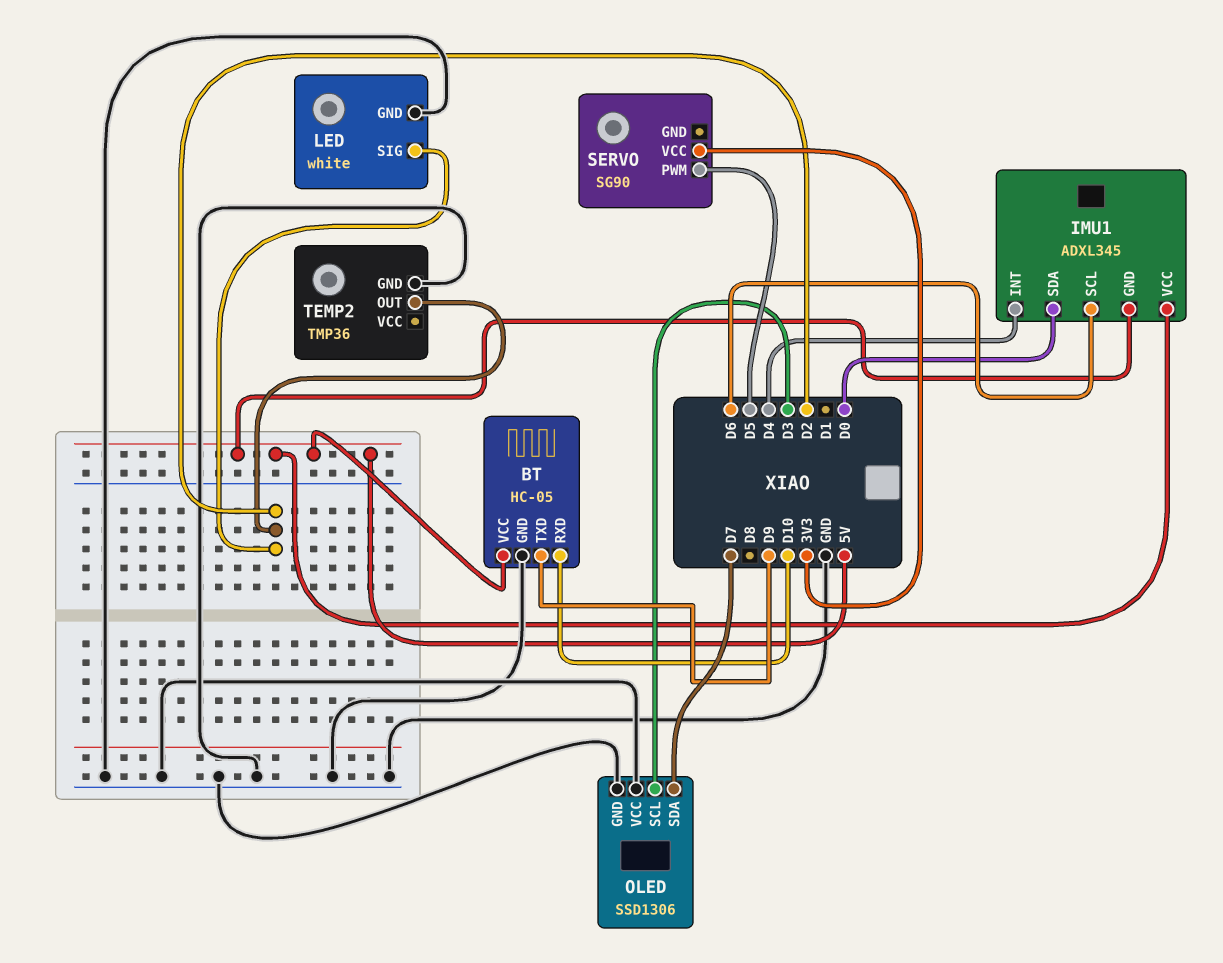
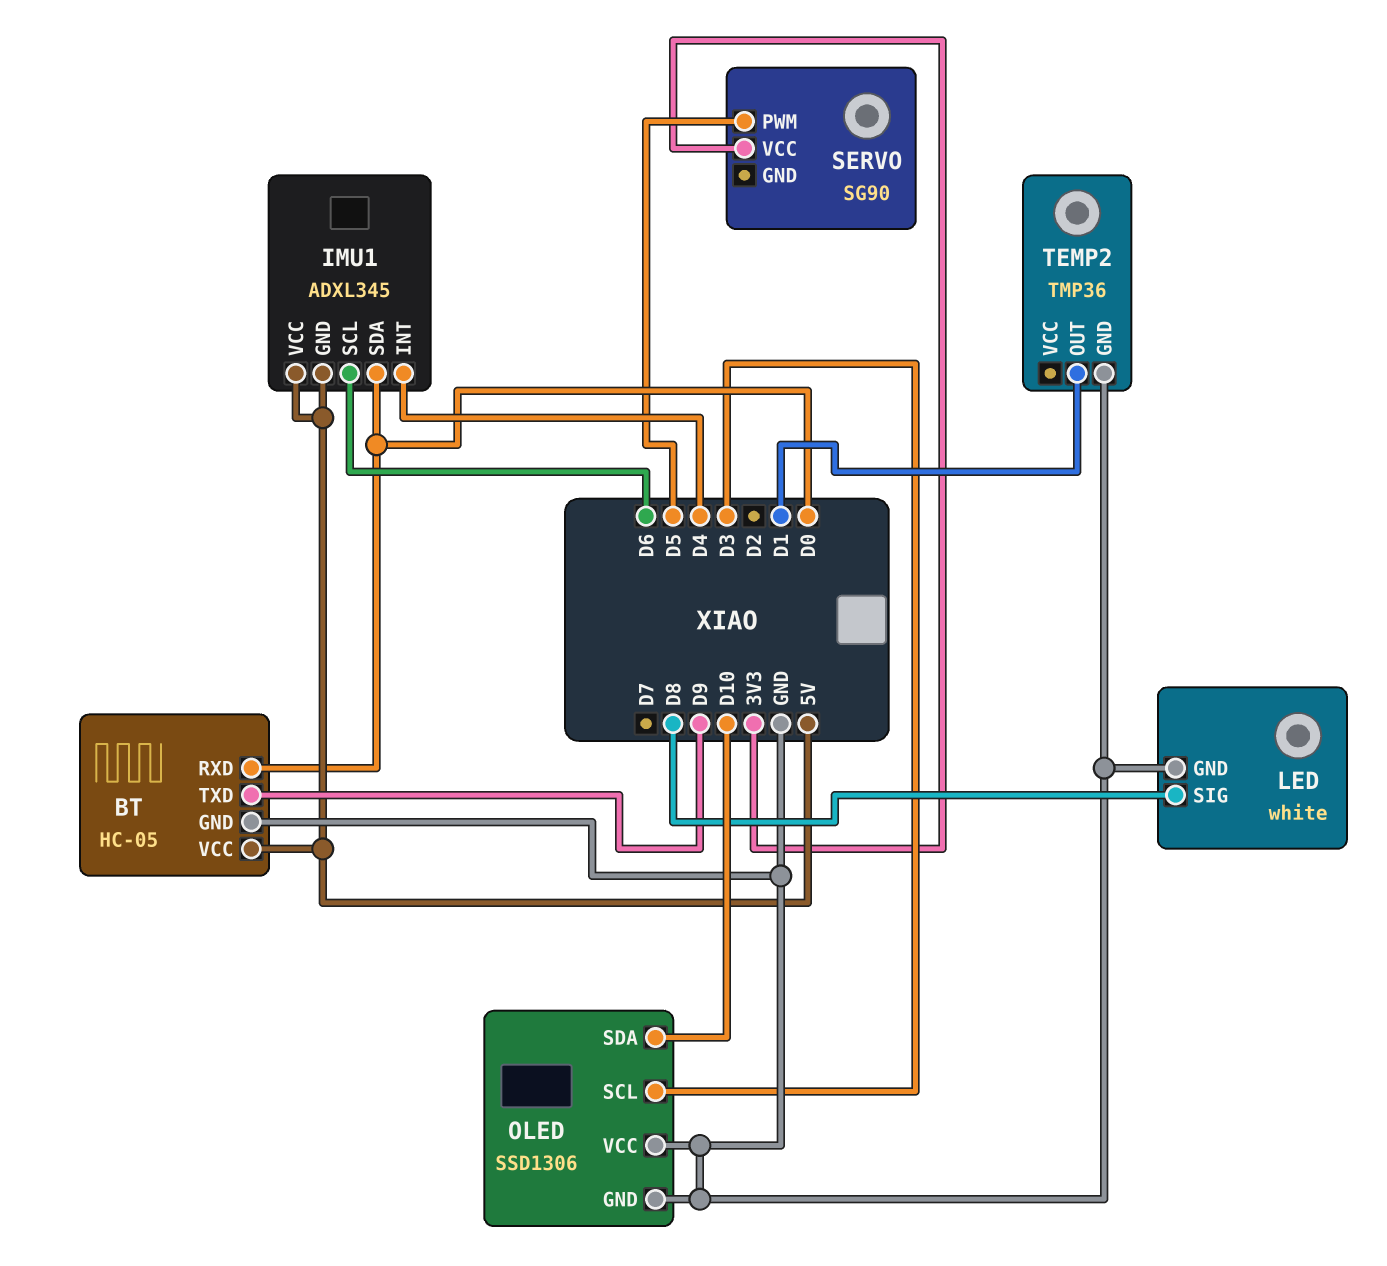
BT pin RXD: D10 -> D0
LED pin SIG: D2 -> D8
OLED pin SDA: D7 -> D10
TEMP2 pin OUT: D2 -> D1

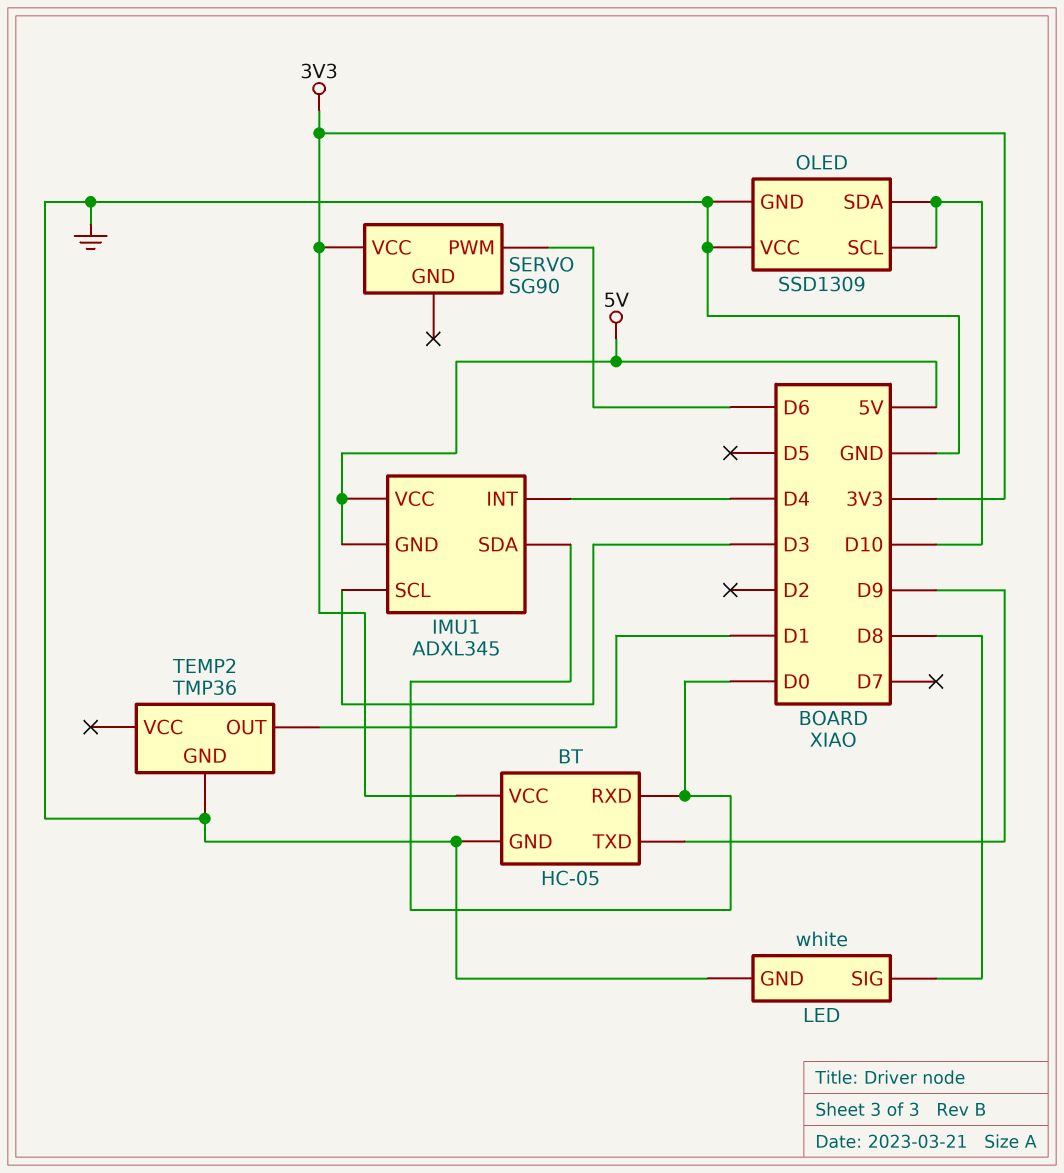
BT pin VCC: 5V -> 3V3
IMU1 pin SCL: D6 -> D3
OLED: SSD1306 -> SSD1309
OLED pin SCL: D3 -> D10
SERVO pin PWM: D5 -> D6

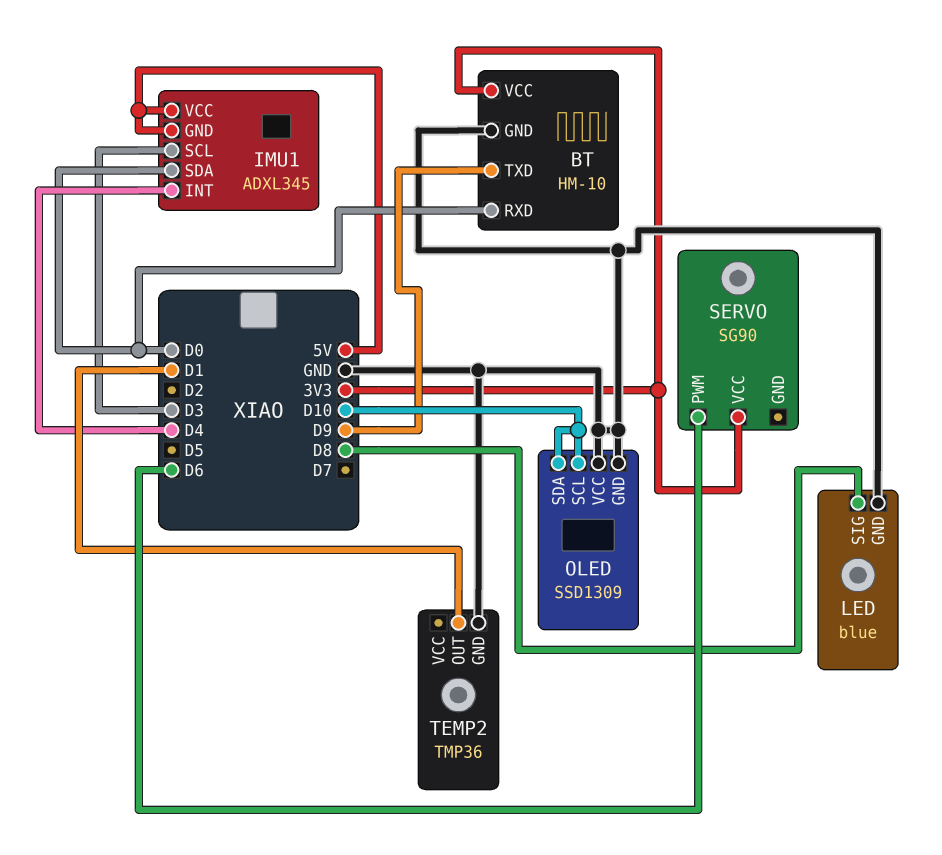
BT: HC-05 -> HM-10
LED: white -> blue

